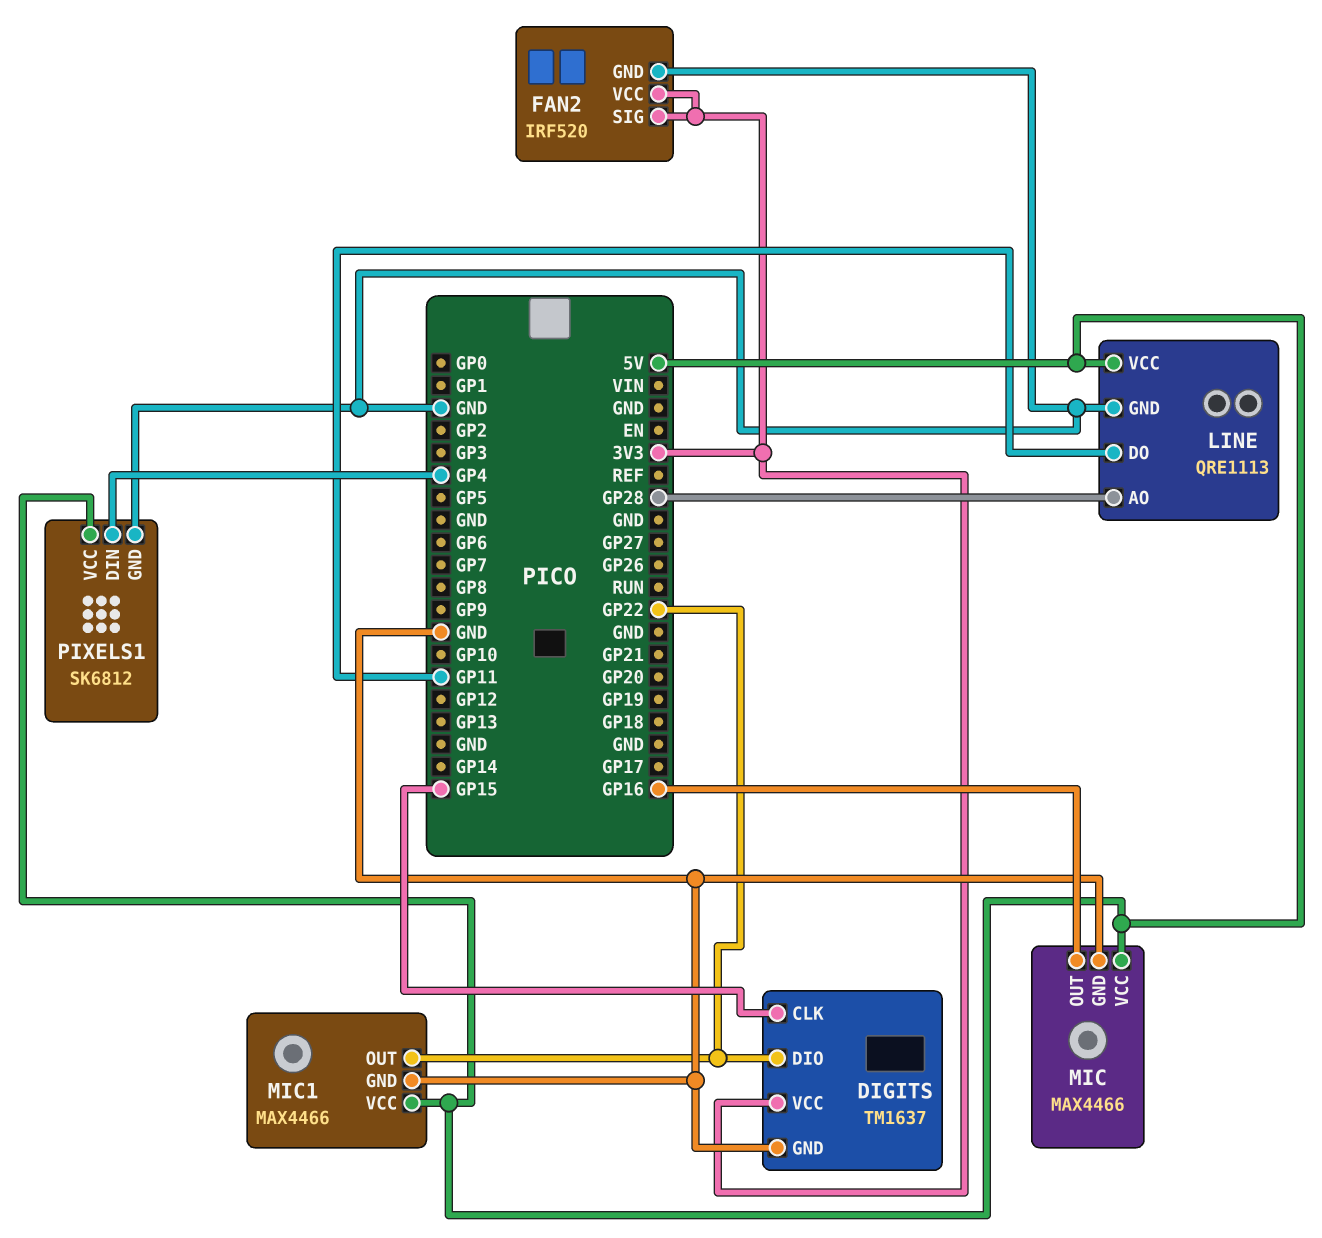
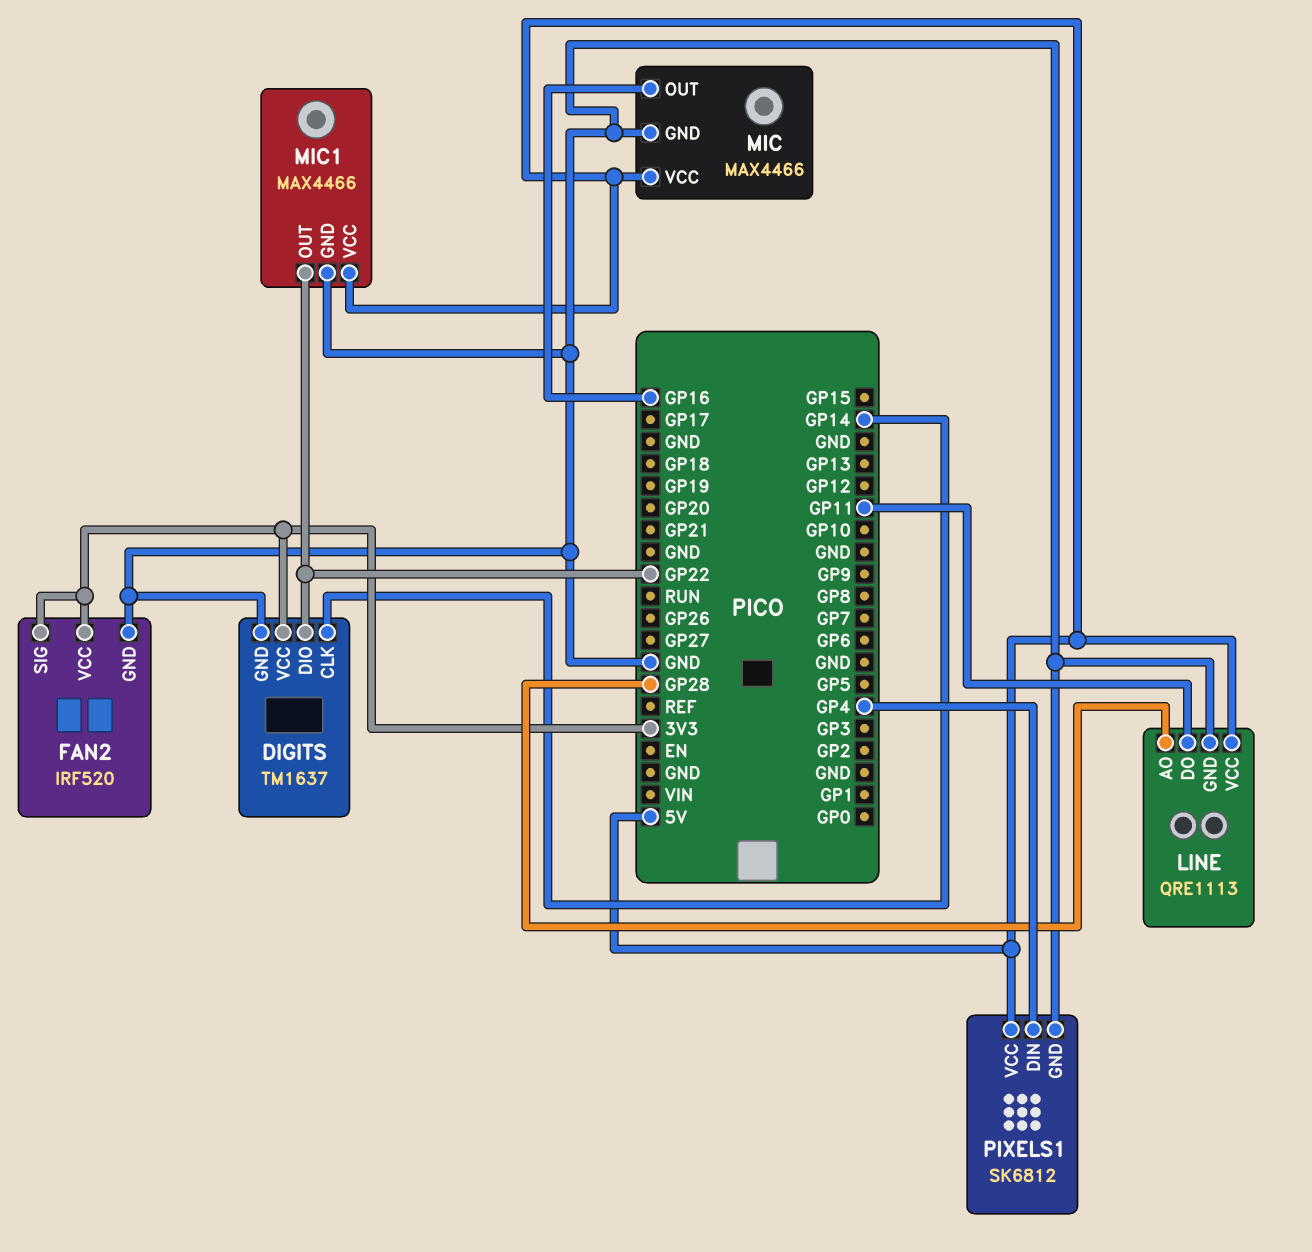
DIGITS pin CLK: GP15 -> GP14

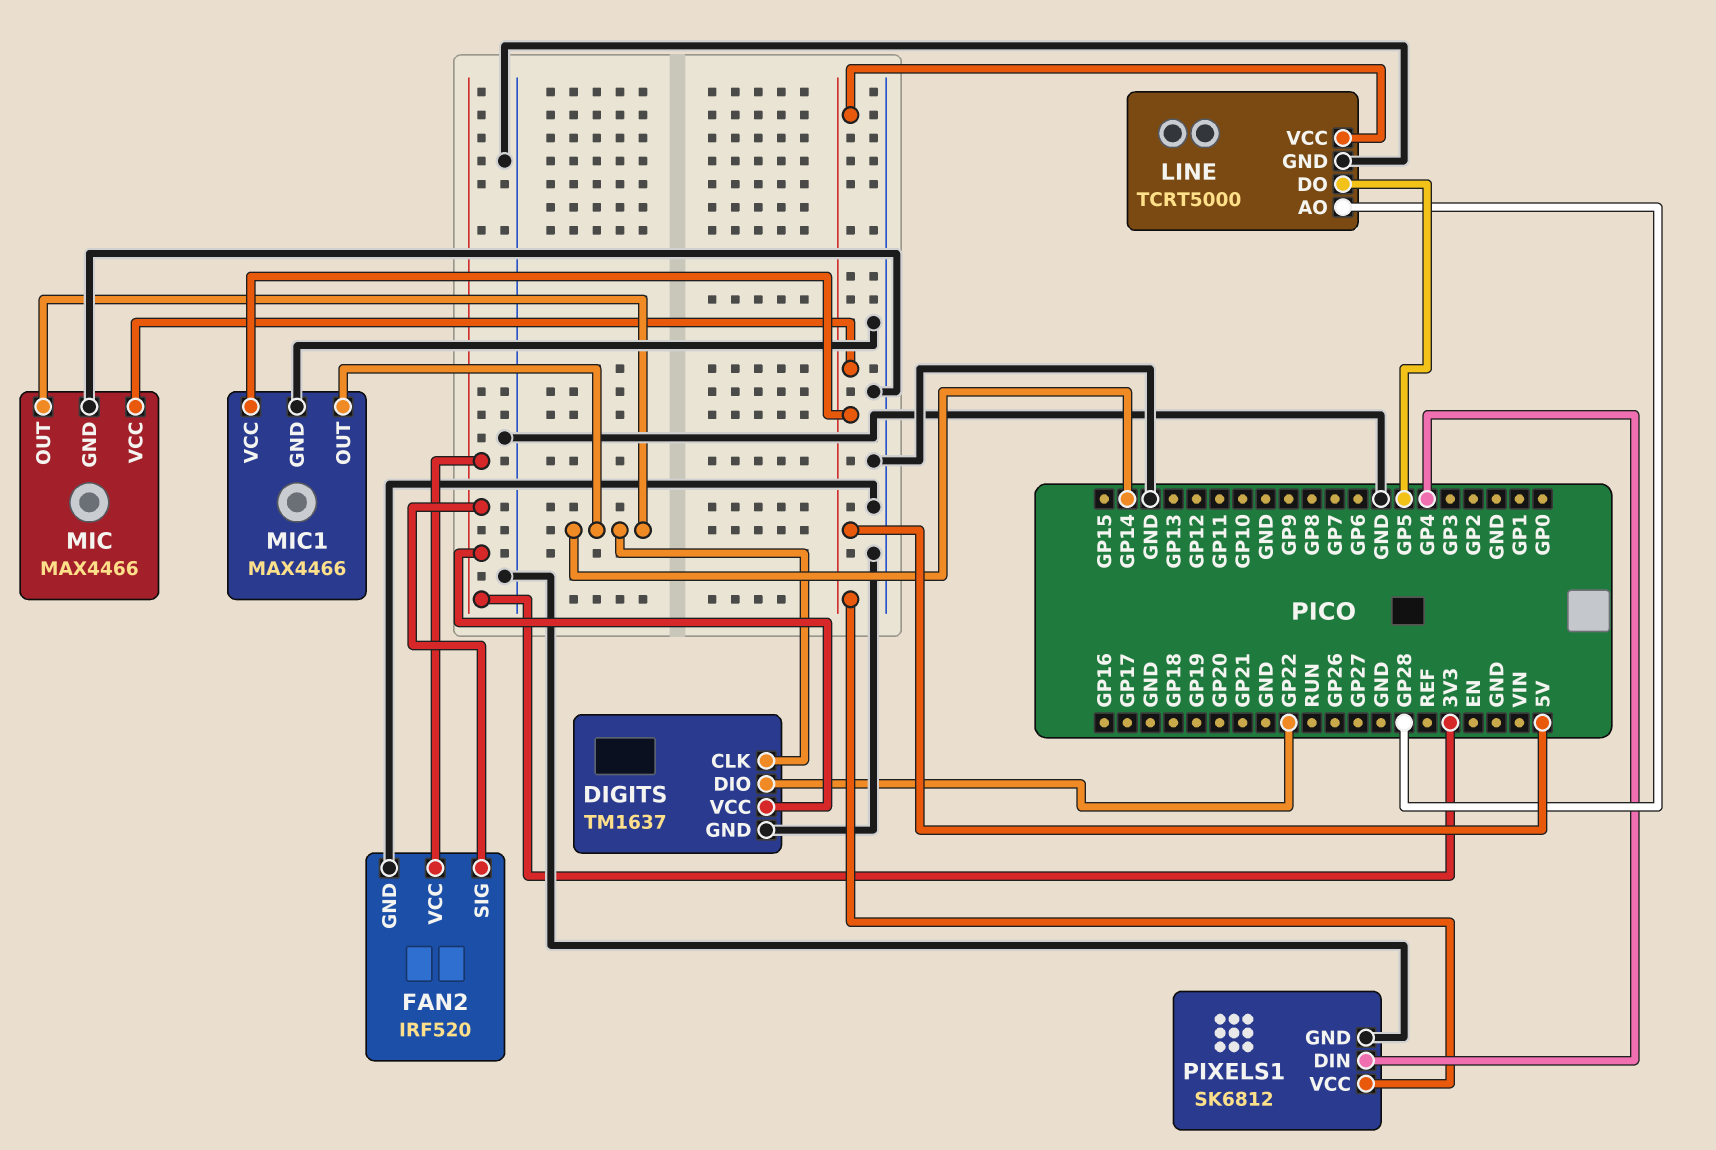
LINE: QRE1113 -> TCRT5000
LINE pin DO: GP11 -> GP5
MIC pin OUT: GP16 -> GP14
MIC1 pin OUT: GP22 -> GP14

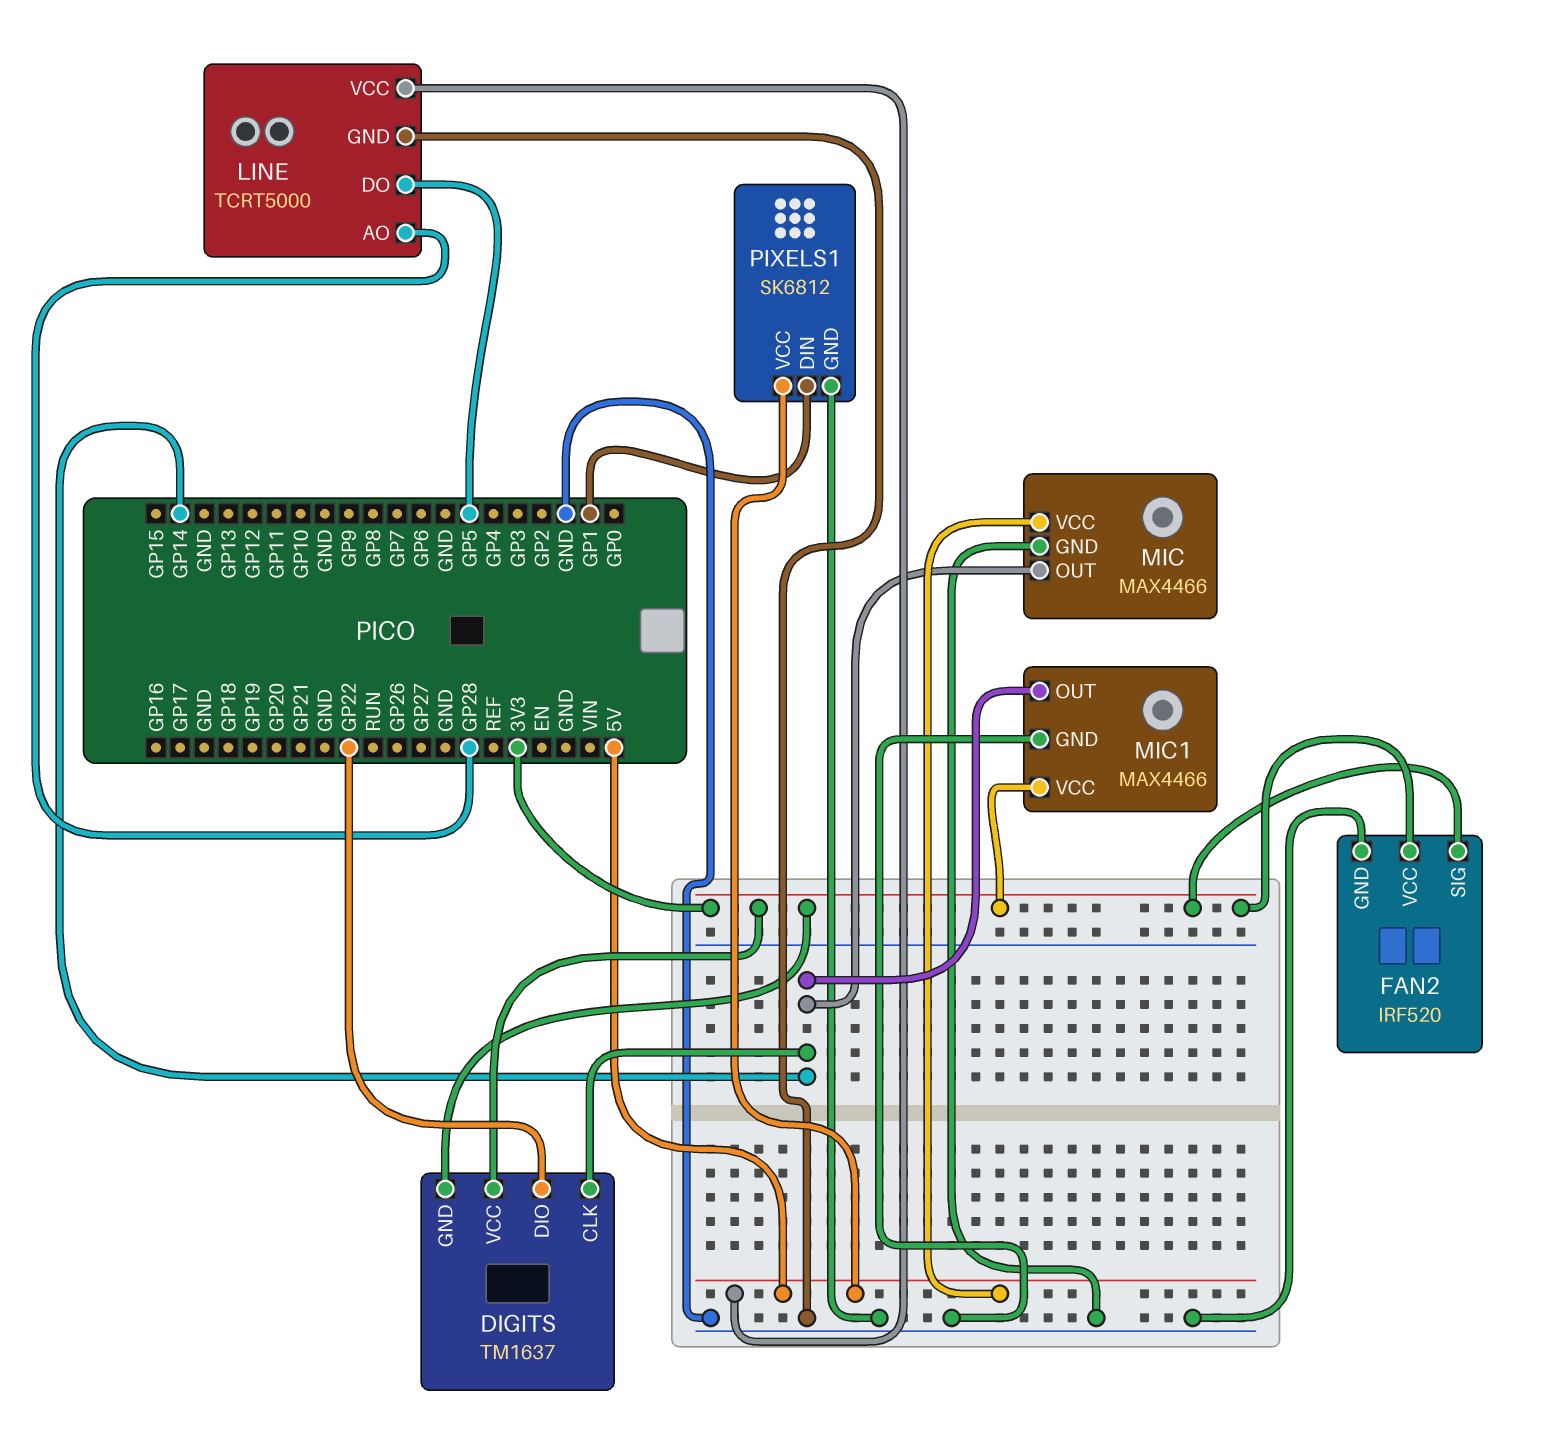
DIGITS pin GND: GND -> 3V3
MIC1 pin VCC: 5V -> 3V3
PIXELS1 pin DIN: GP4 -> GP1

